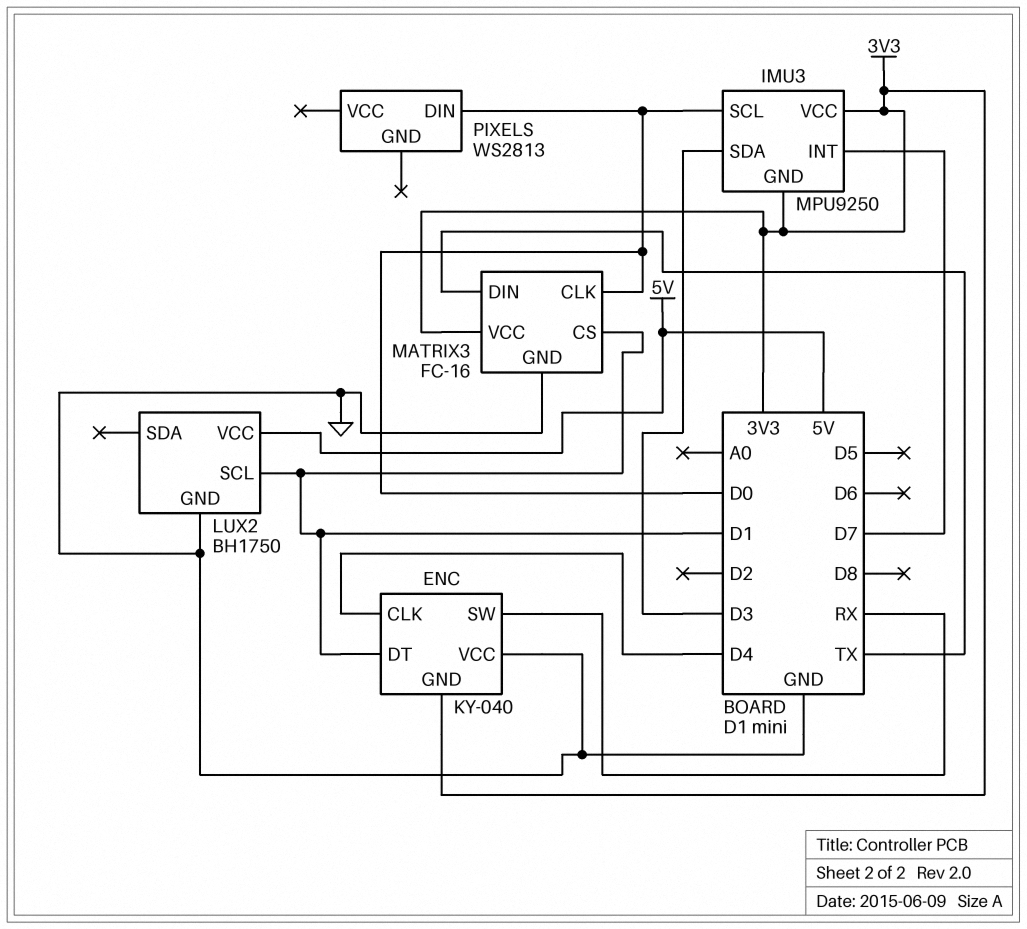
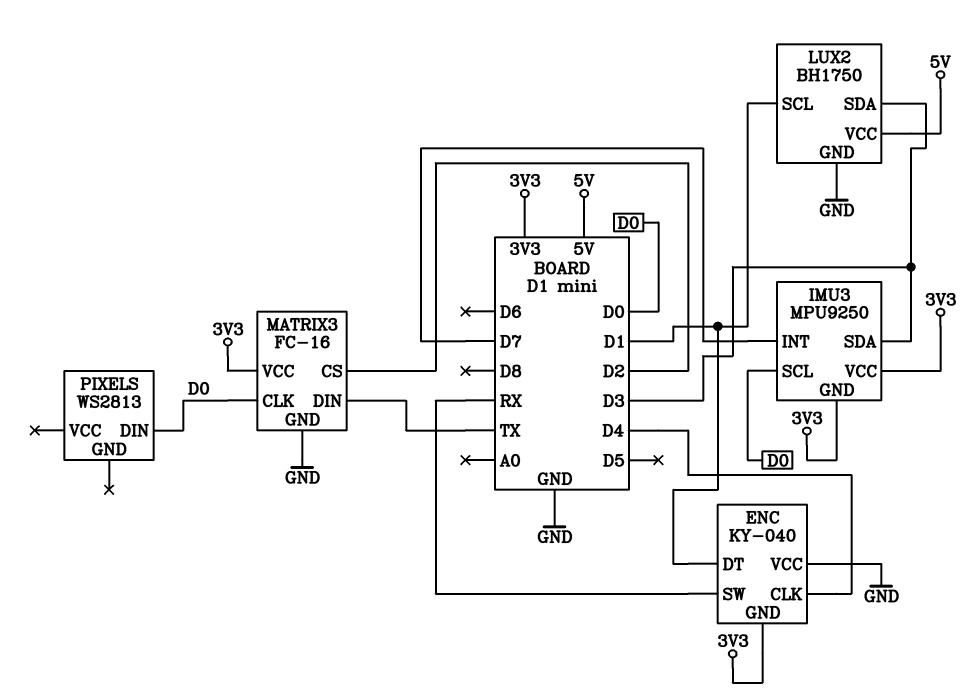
LUX2 pin SDA: none -> D3
MATRIX3 pin CS: D1 -> D2

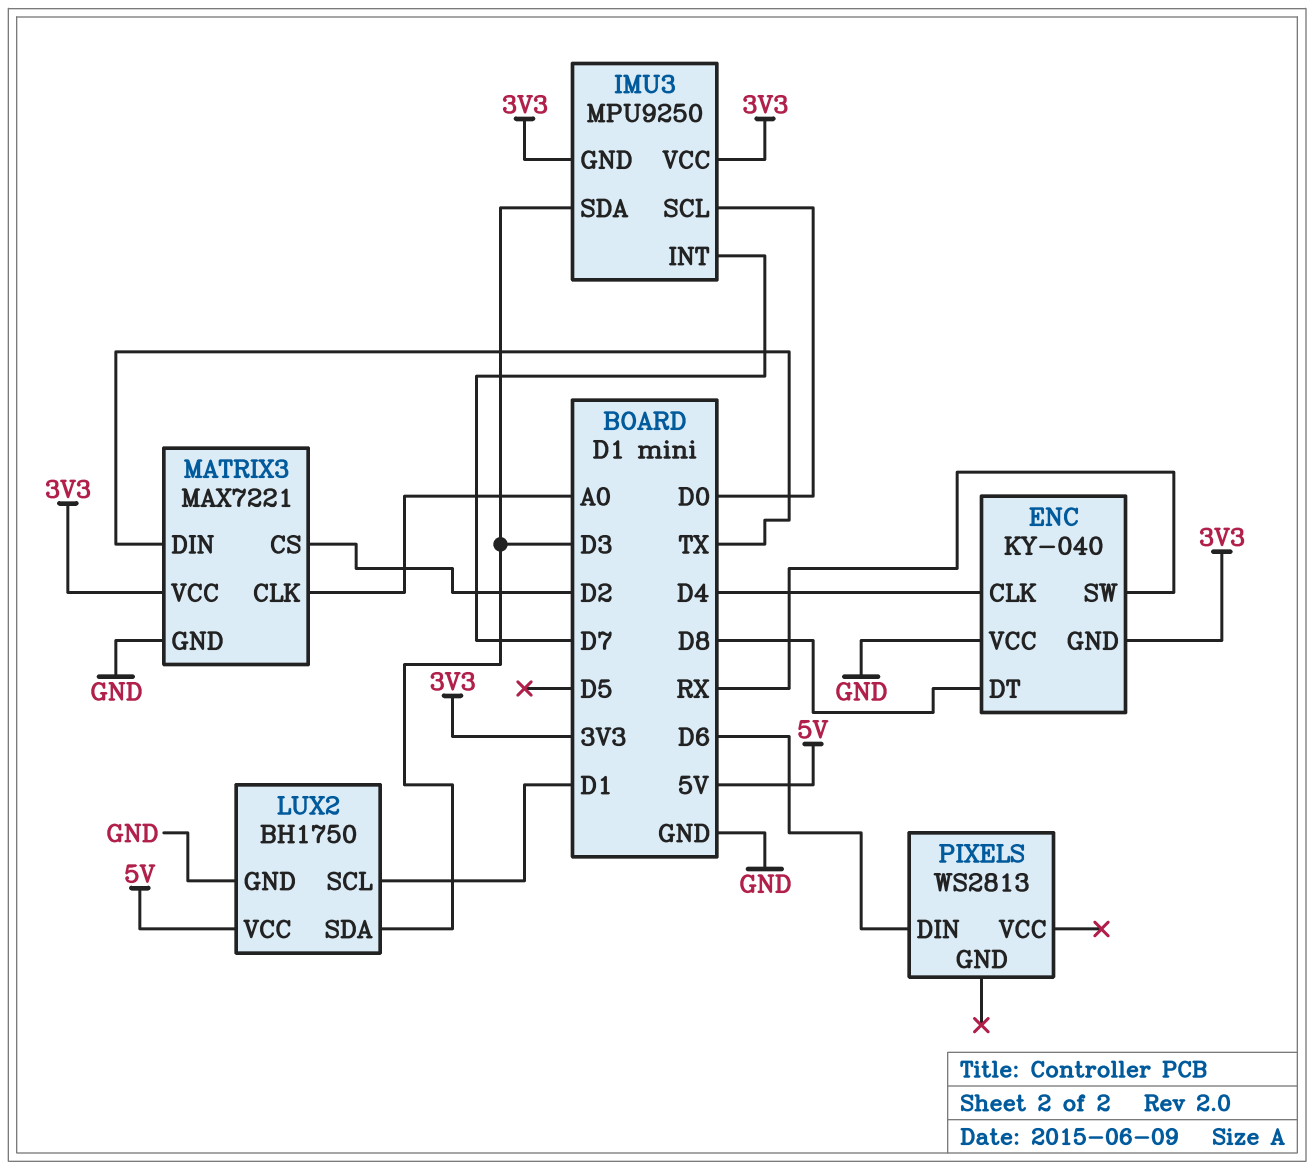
ENC pin DT: D1 -> D8
MATRIX3: FC-16 -> MAX7221
MATRIX3 pin CLK: D0 -> A0
PIXELS pin DIN: D0 -> D6

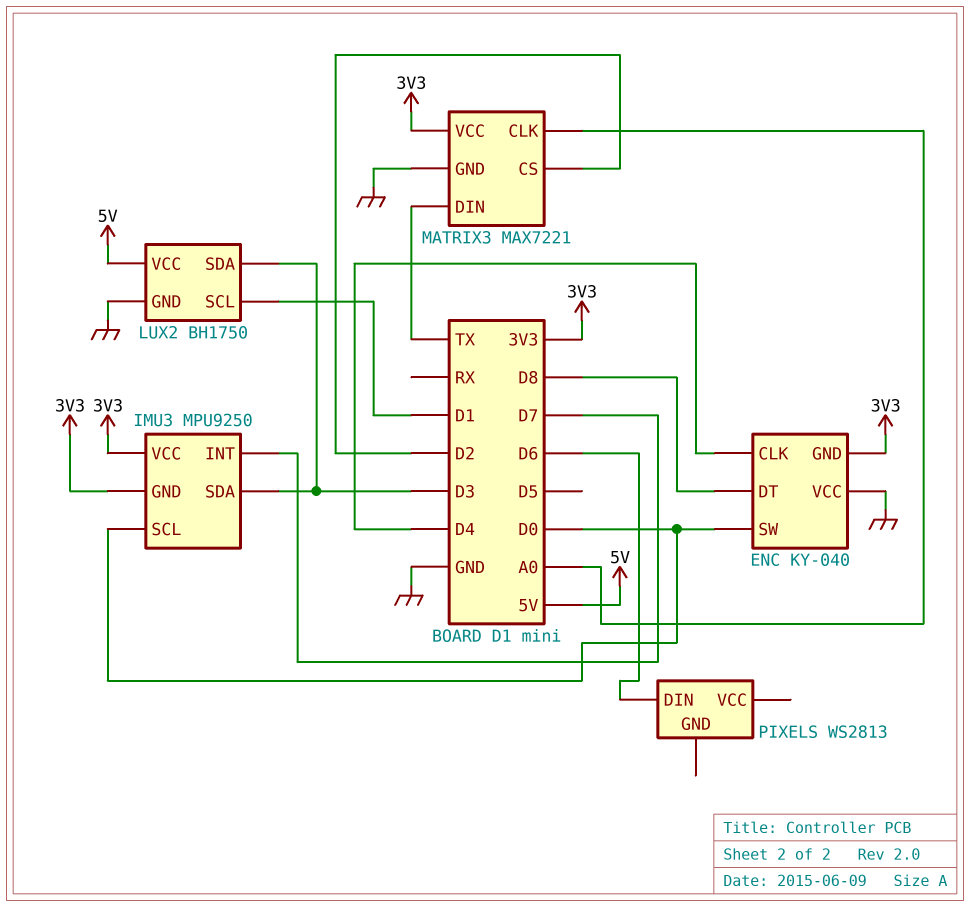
ENC pin SW: RX -> D0

